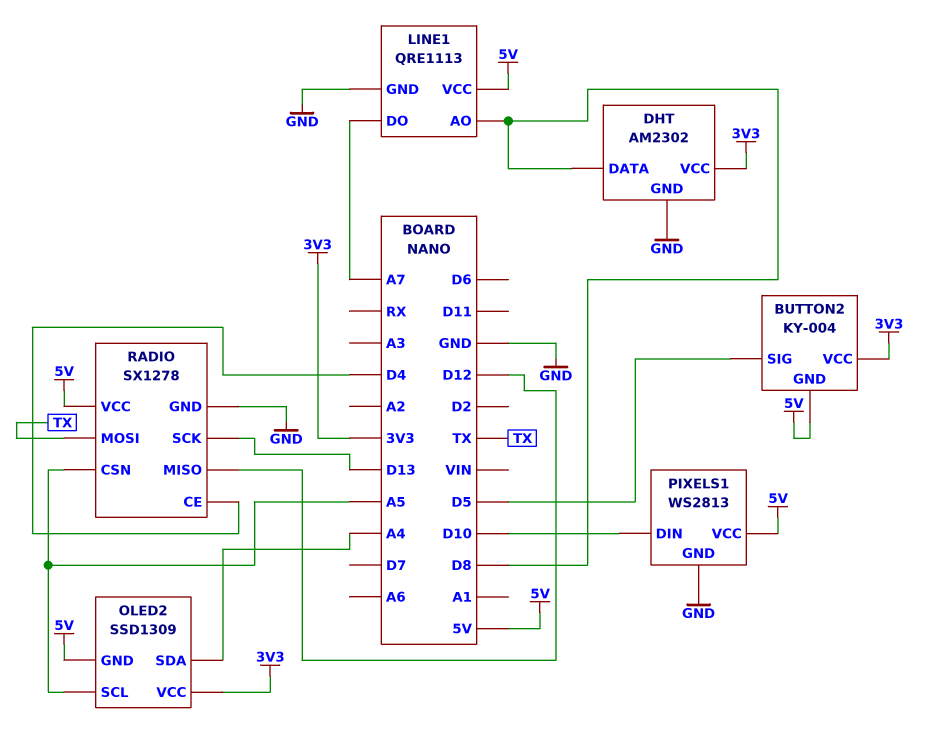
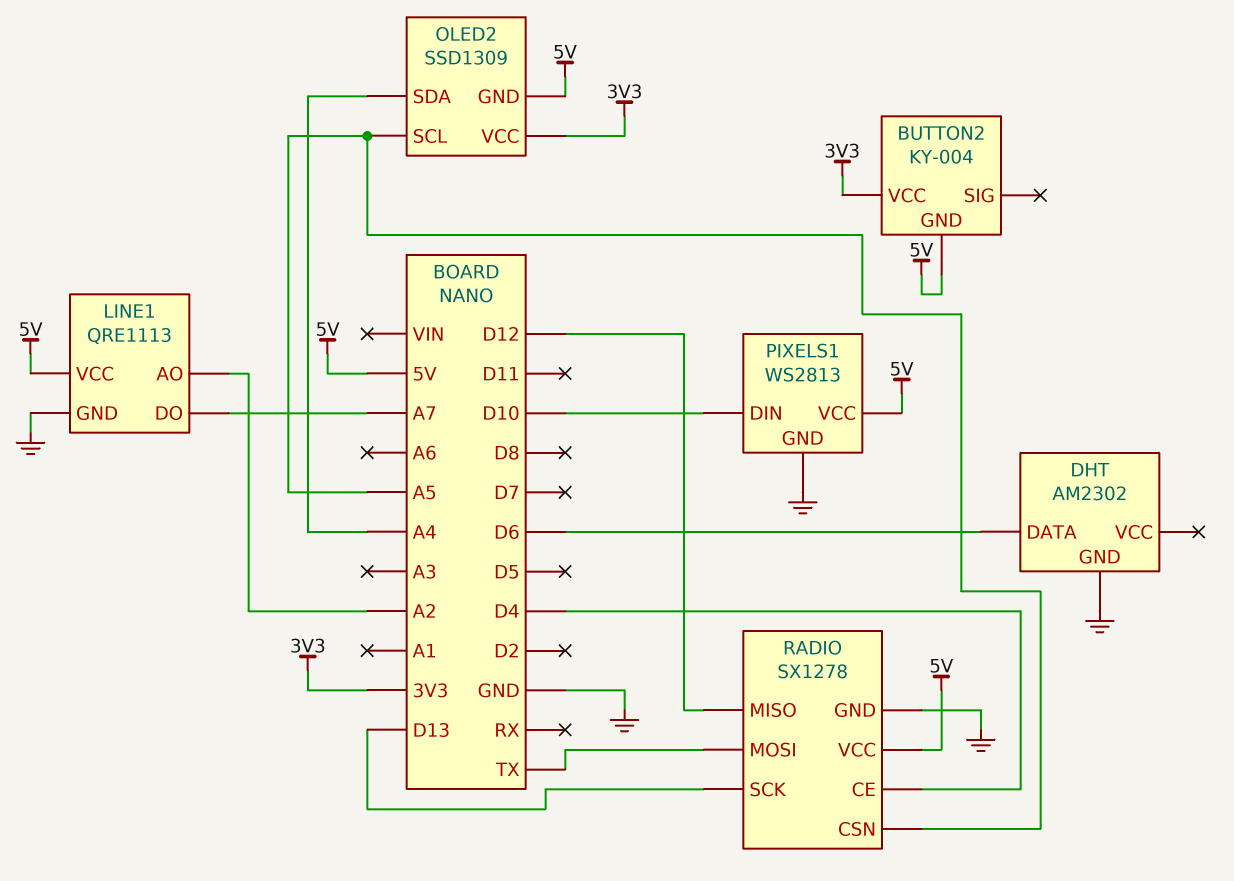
BUTTON2 pin SIG: D5 -> none
DHT pin DATA: D8 -> D6
DHT pin VCC: 3V3 -> none
LINE1 pin AO: D8 -> A2

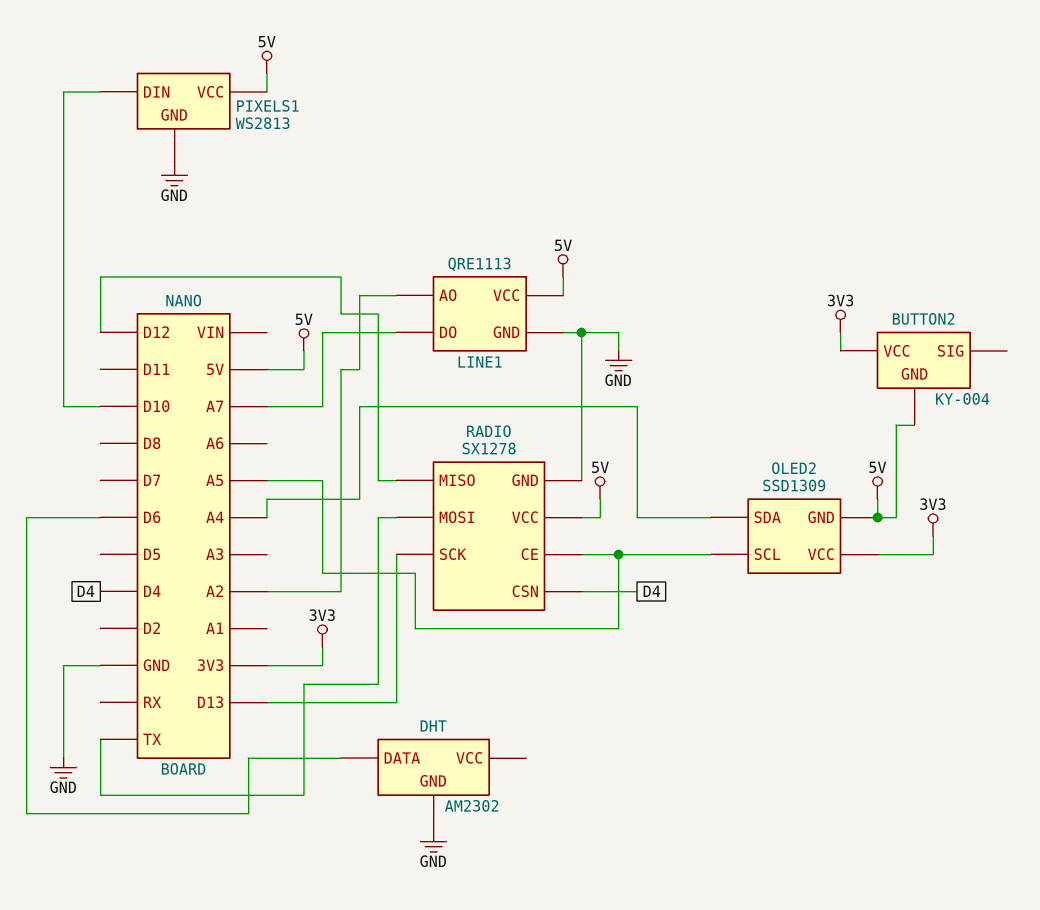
RADIO pin CE: D4 -> A5
RADIO pin CSN: A5 -> D4

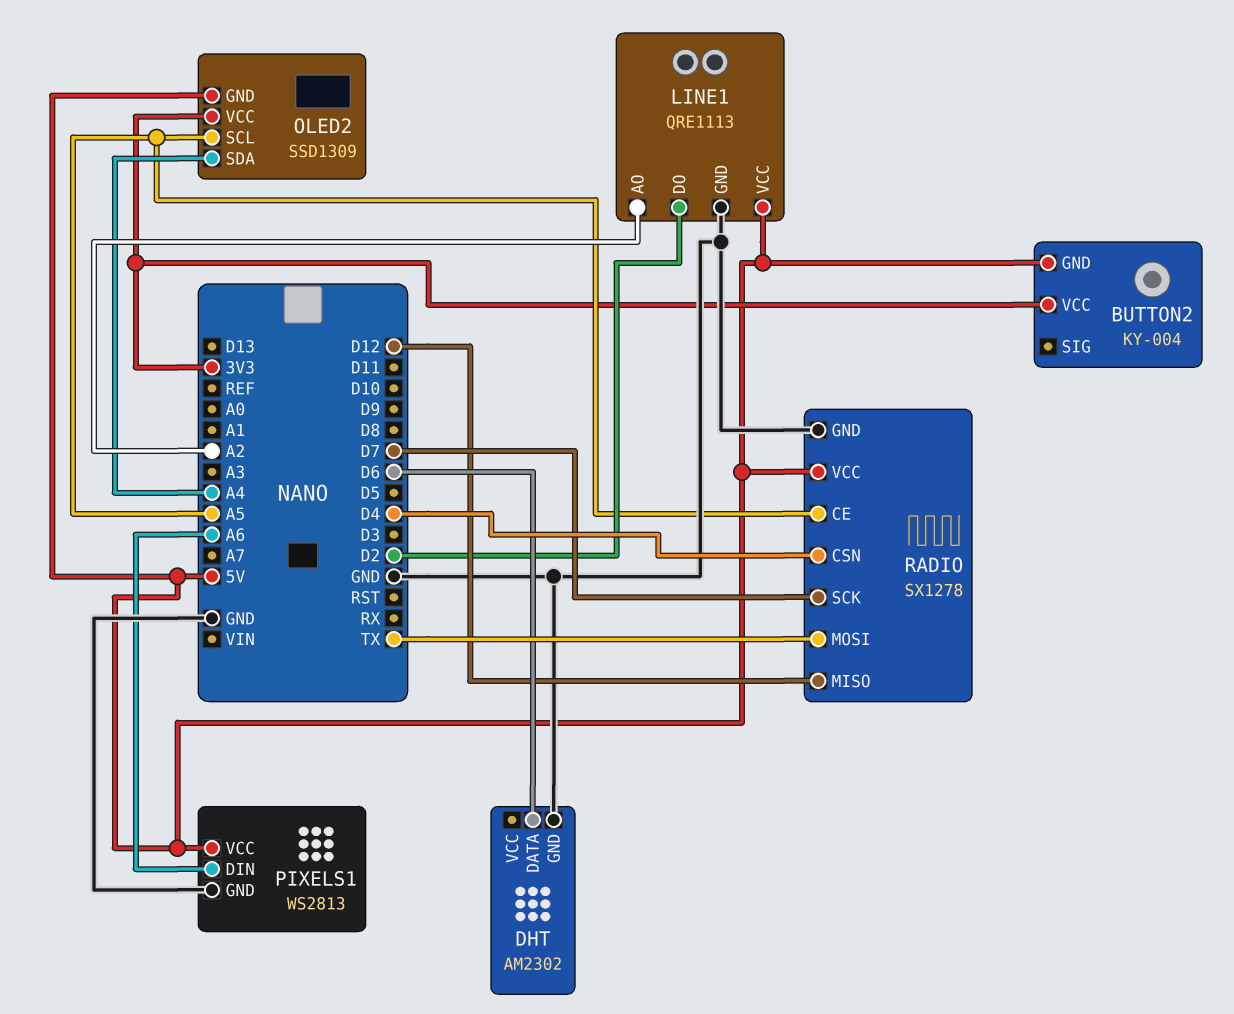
LINE1 pin DO: A7 -> D2
PIXELS1 pin DIN: D10 -> A6
RADIO pin SCK: D13 -> D7

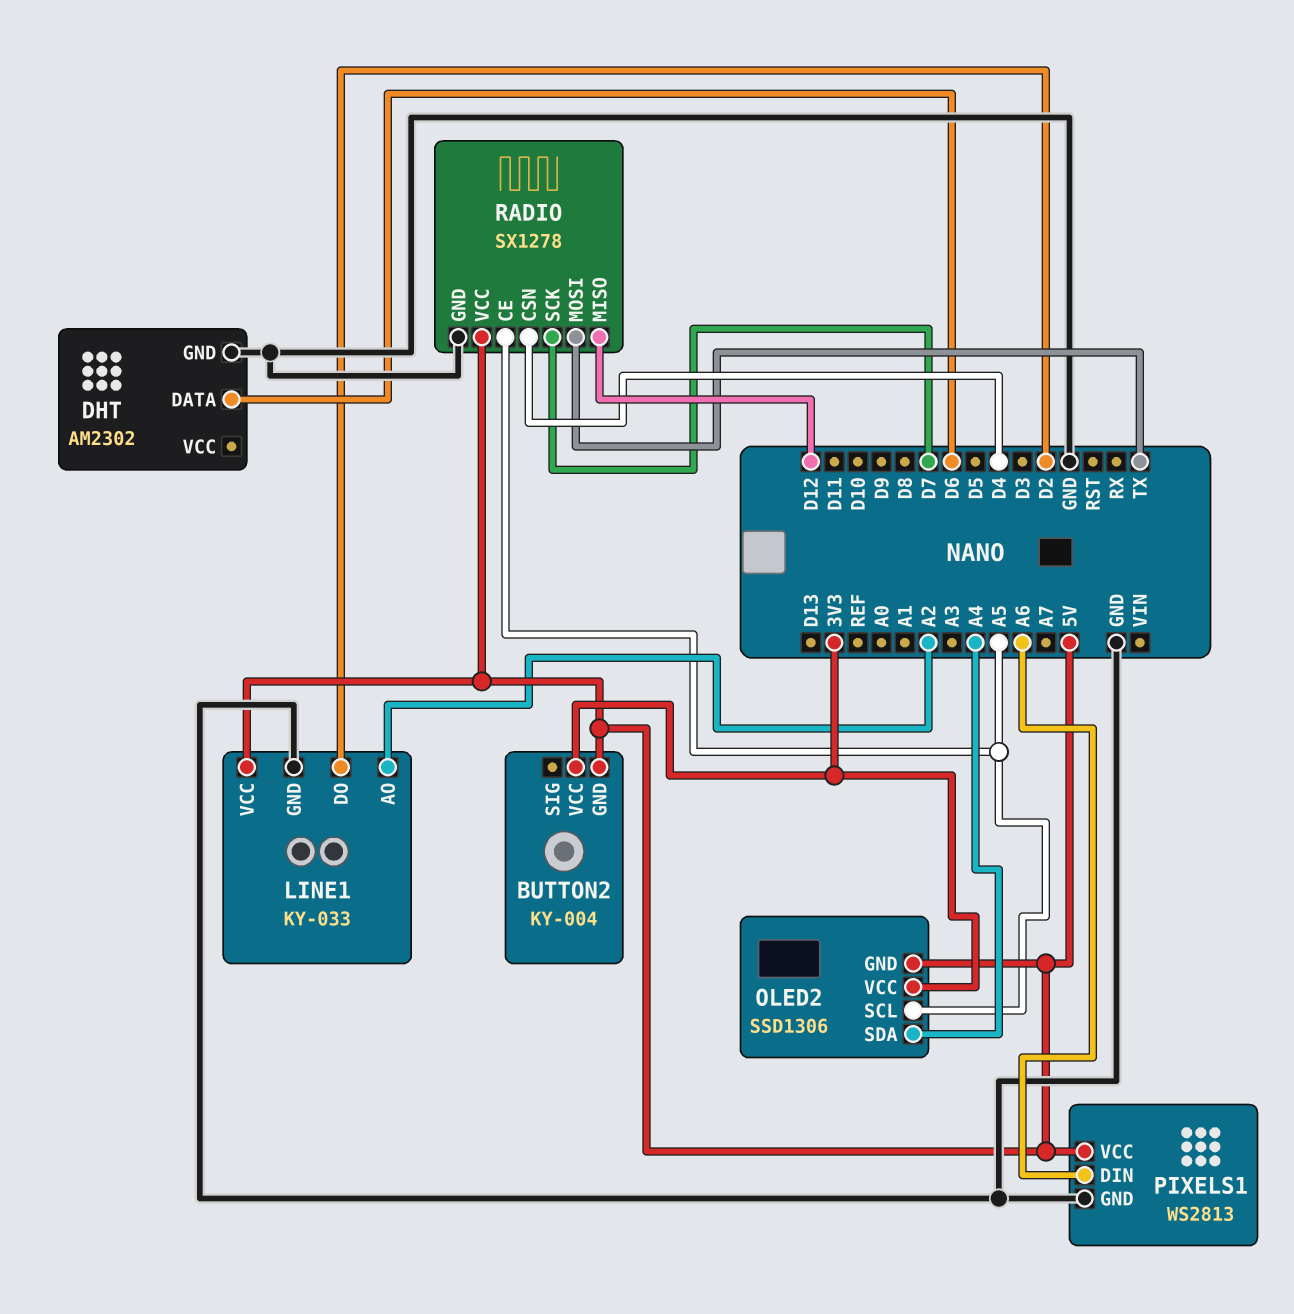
LINE1: QRE1113 -> KY-033
OLED2: SSD1309 -> SSD1306

